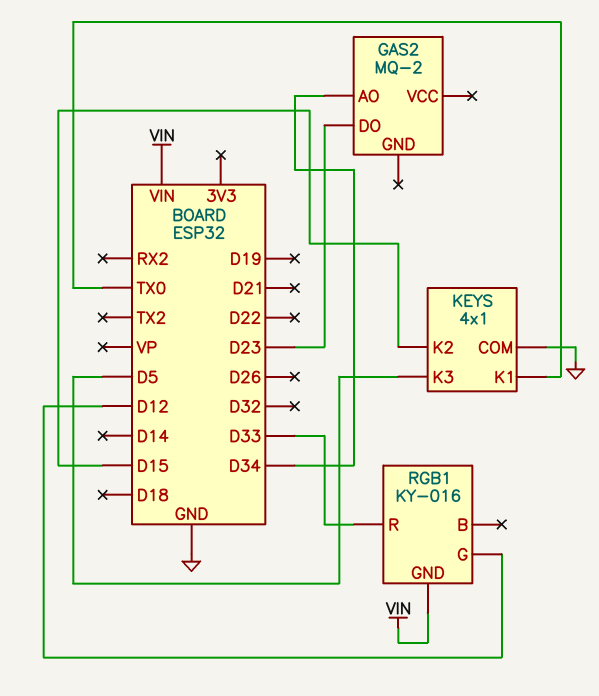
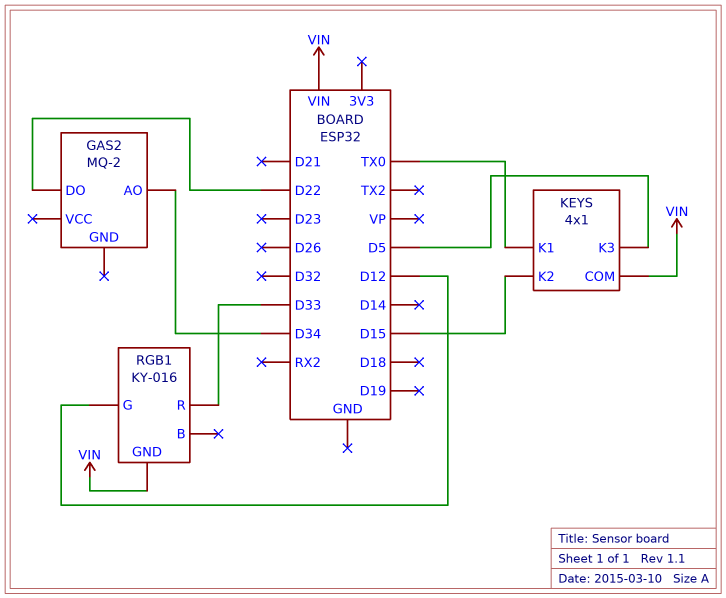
GAS2 pin DO: D23 -> D22
KEYS pin COM: GND -> VIN

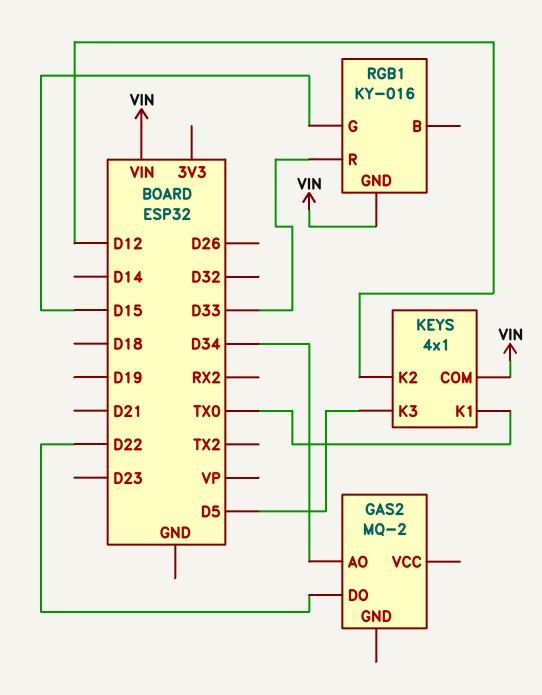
KEYS pin K2: D15 -> D12
RGB1 pin G: D12 -> D15

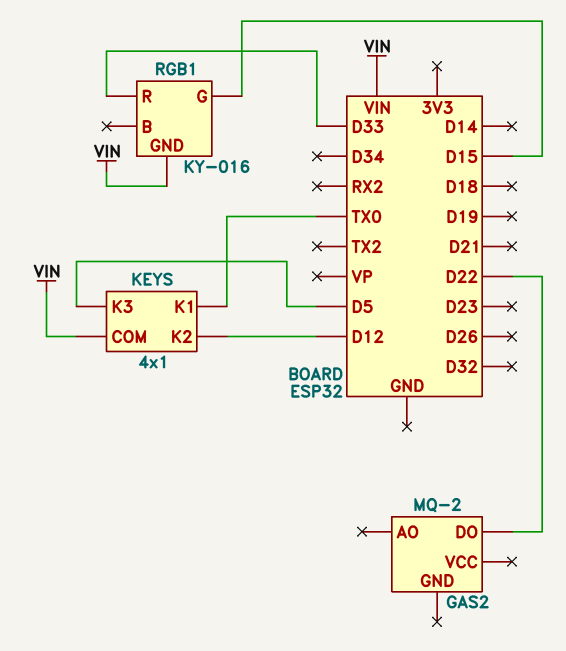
GAS2 pin AO: D34 -> none

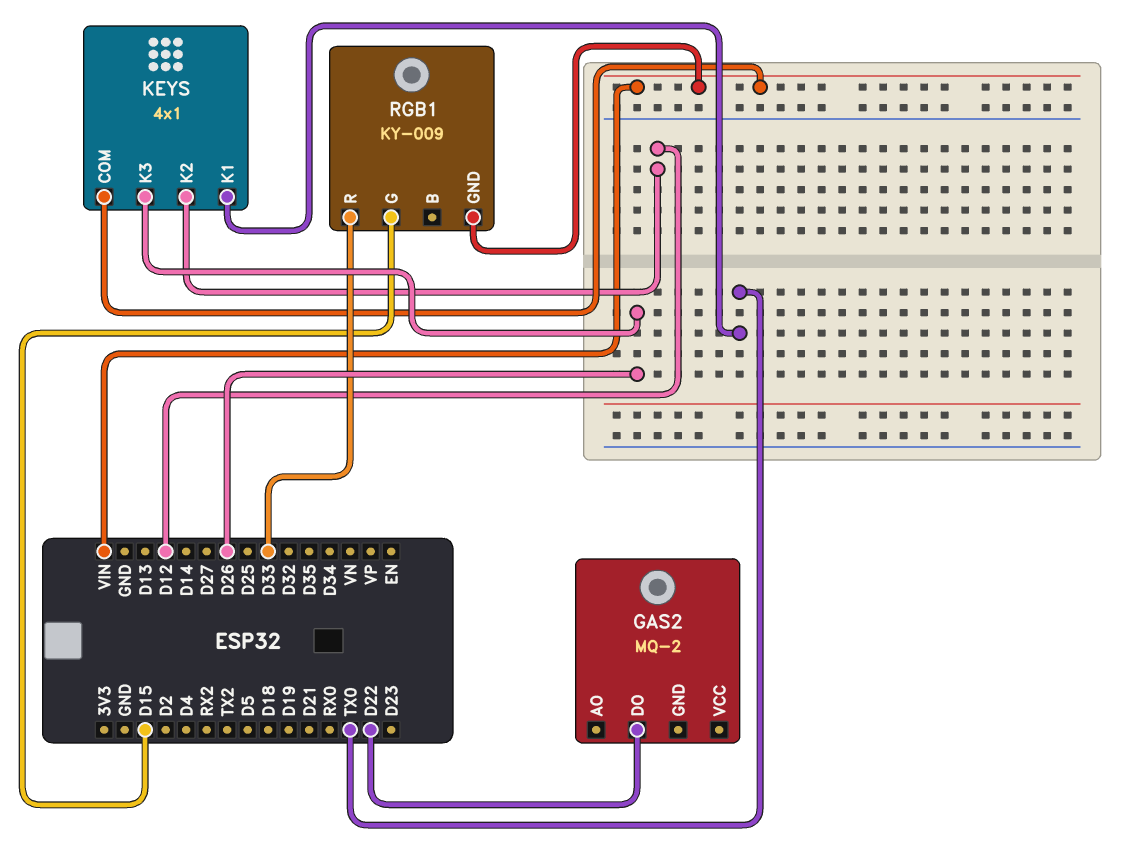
KEYS pin K3: D5 -> D26
RGB1: KY-016 -> KY-009

